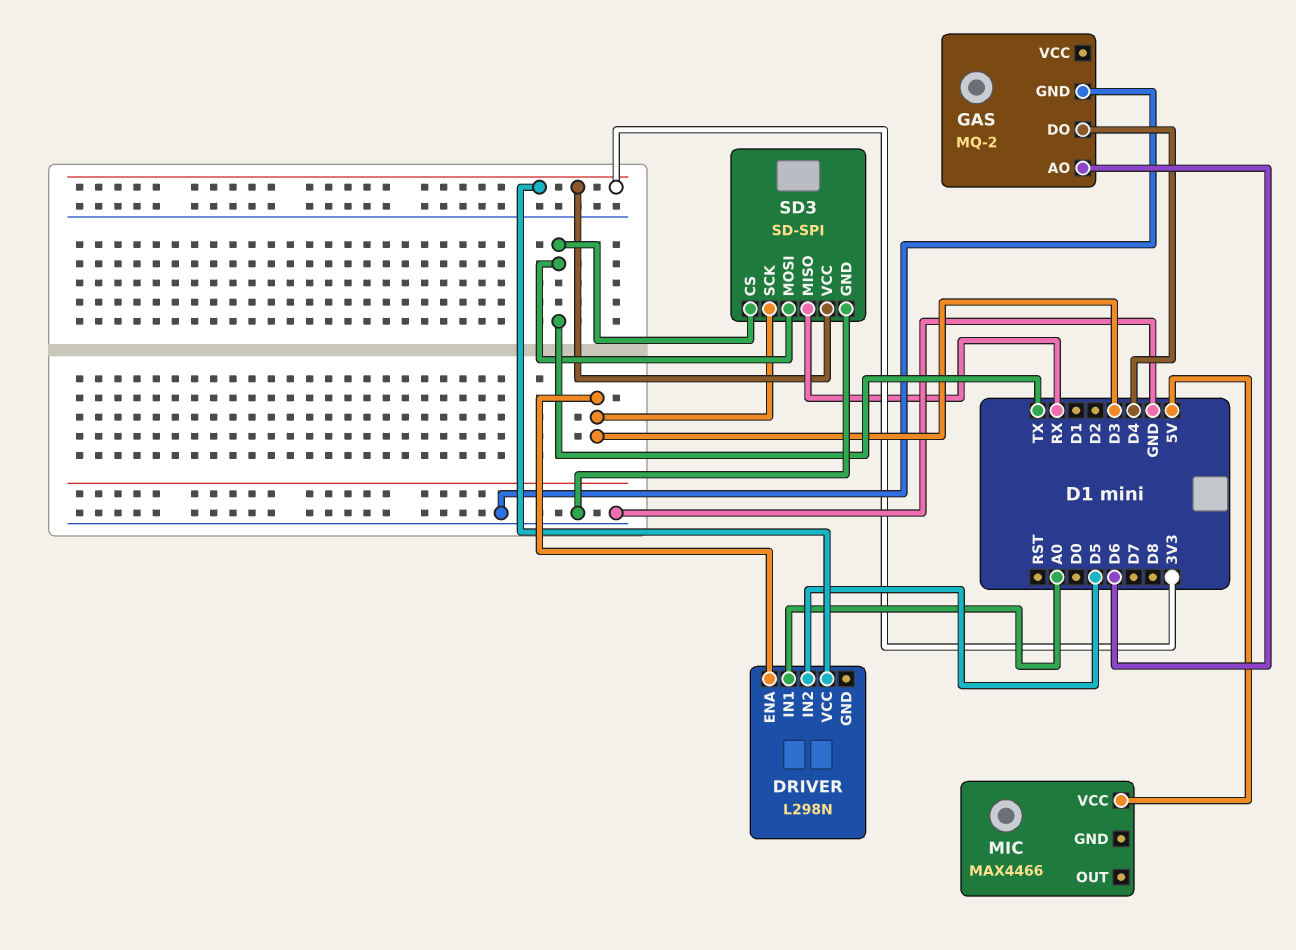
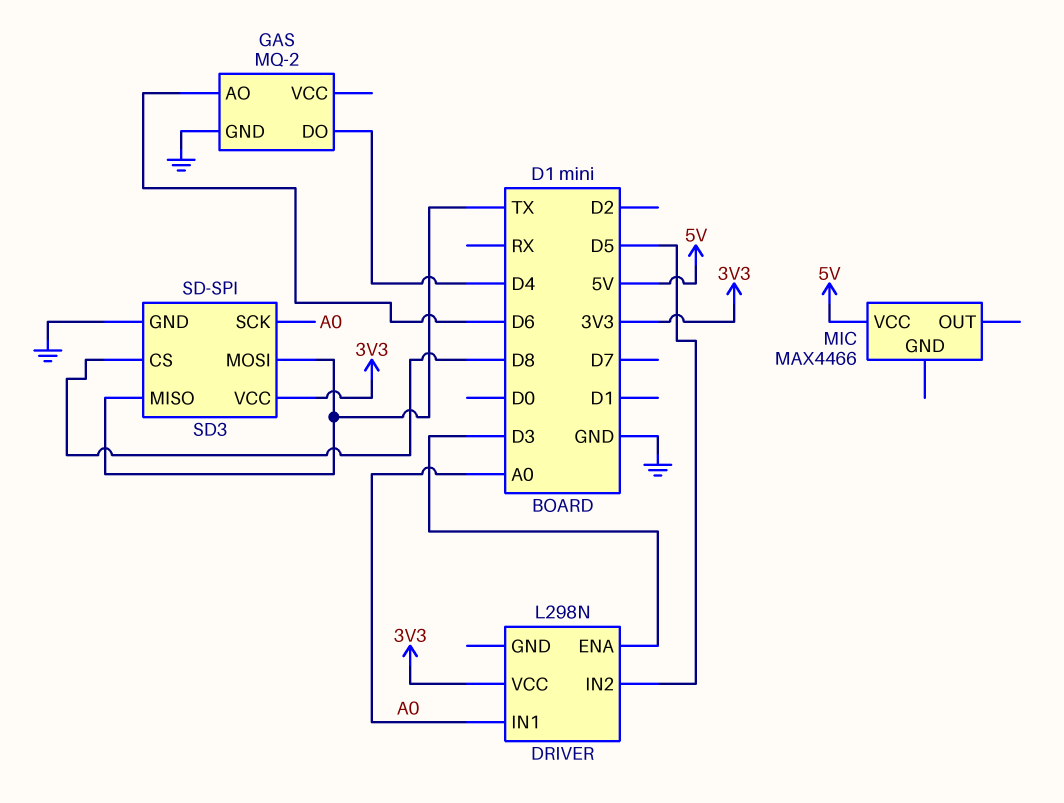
SD3 pin CS: TX -> D8
SD3 pin MISO: RX -> TX
SD3 pin SCK: D3 -> A0

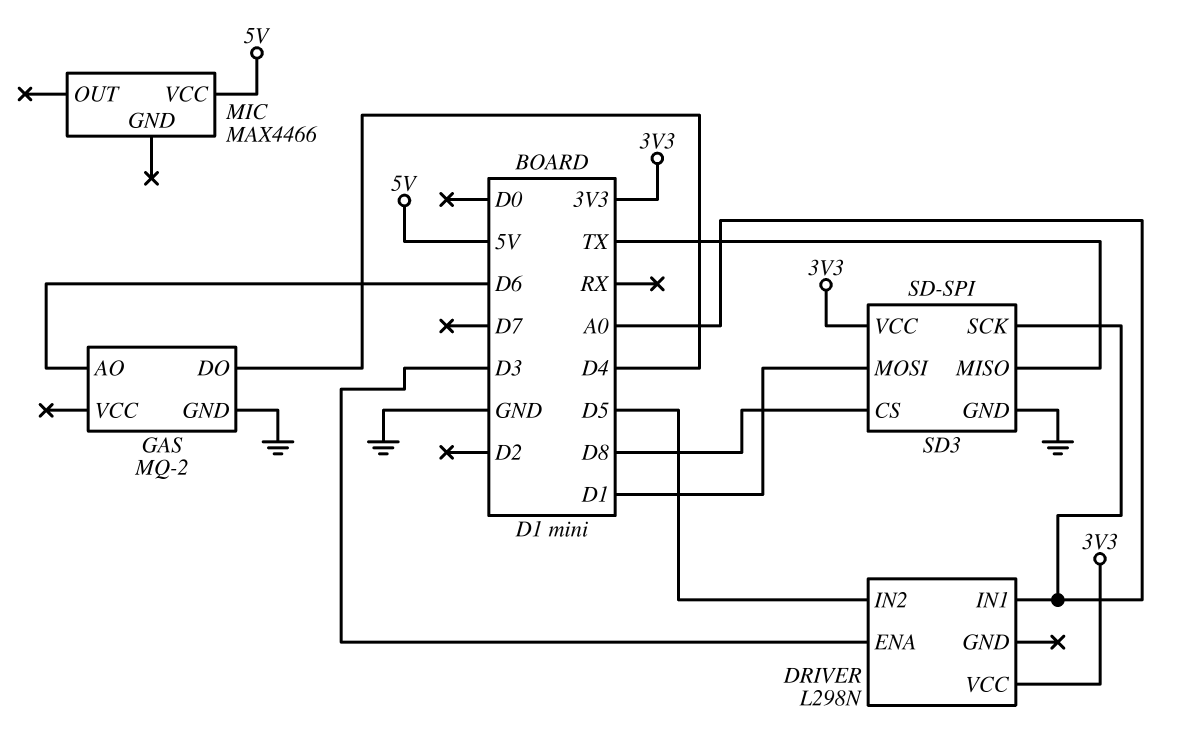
SD3 pin MOSI: TX -> D1

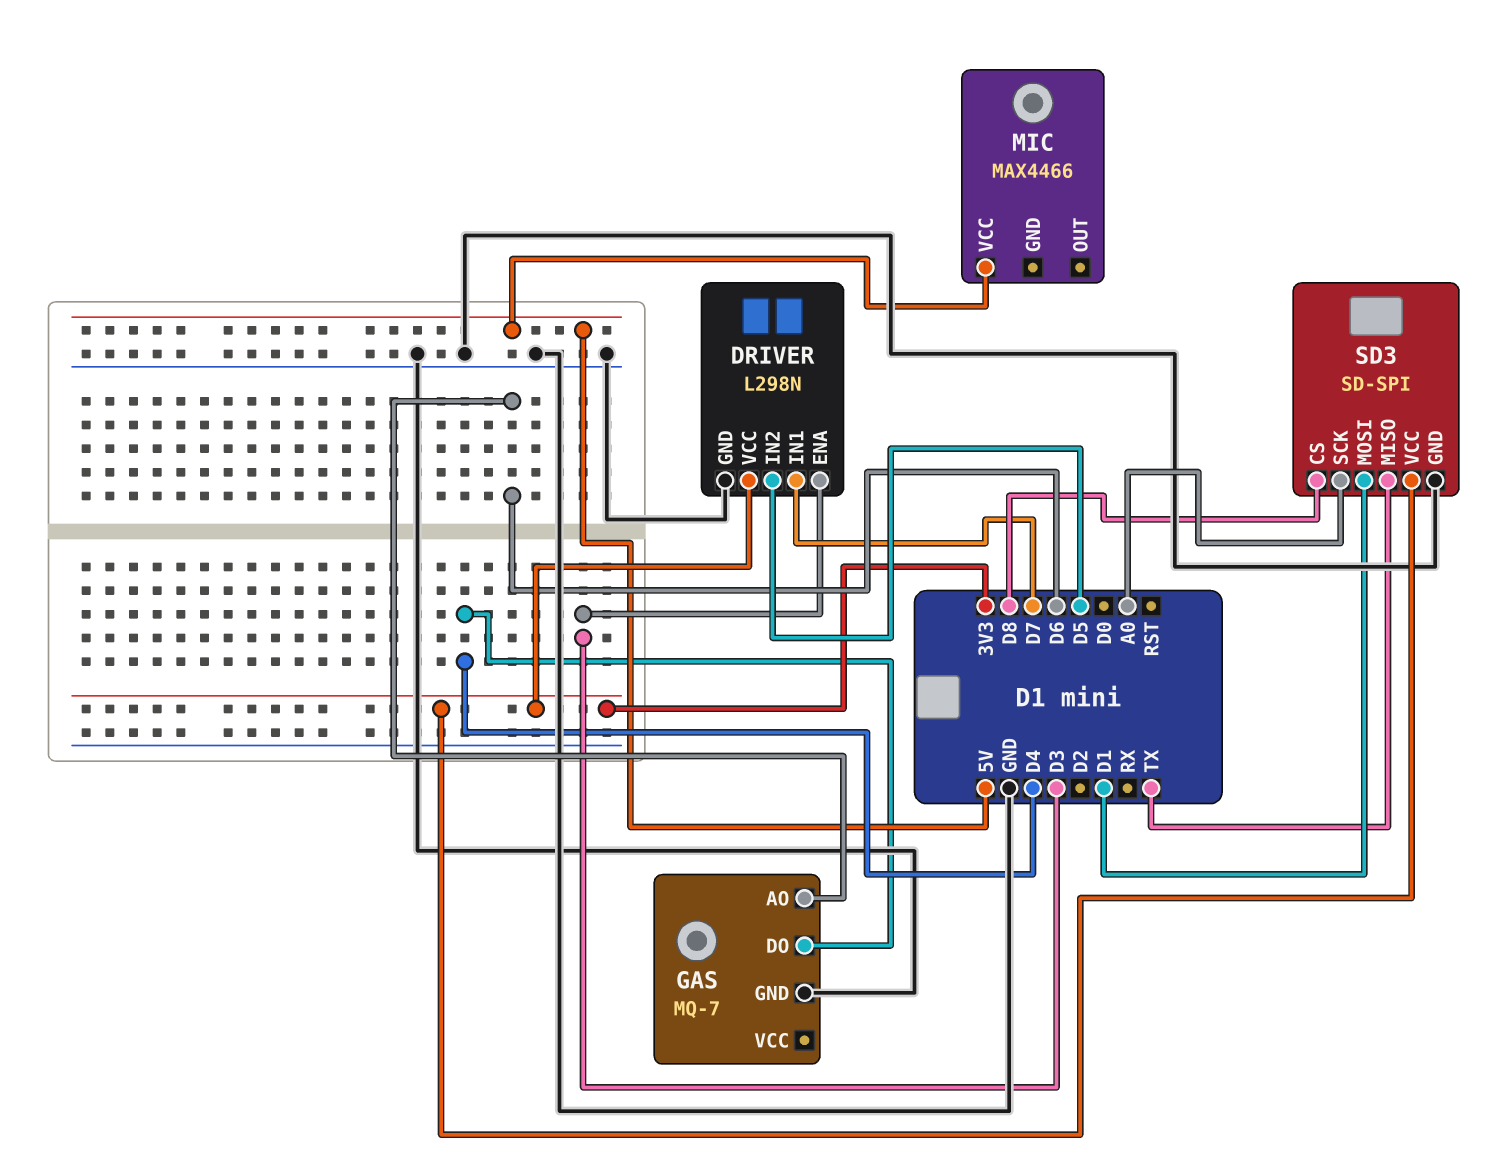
DRIVER pin GND: none -> GND
DRIVER pin IN1: A0 -> D7
GAS: MQ-2 -> MQ-7

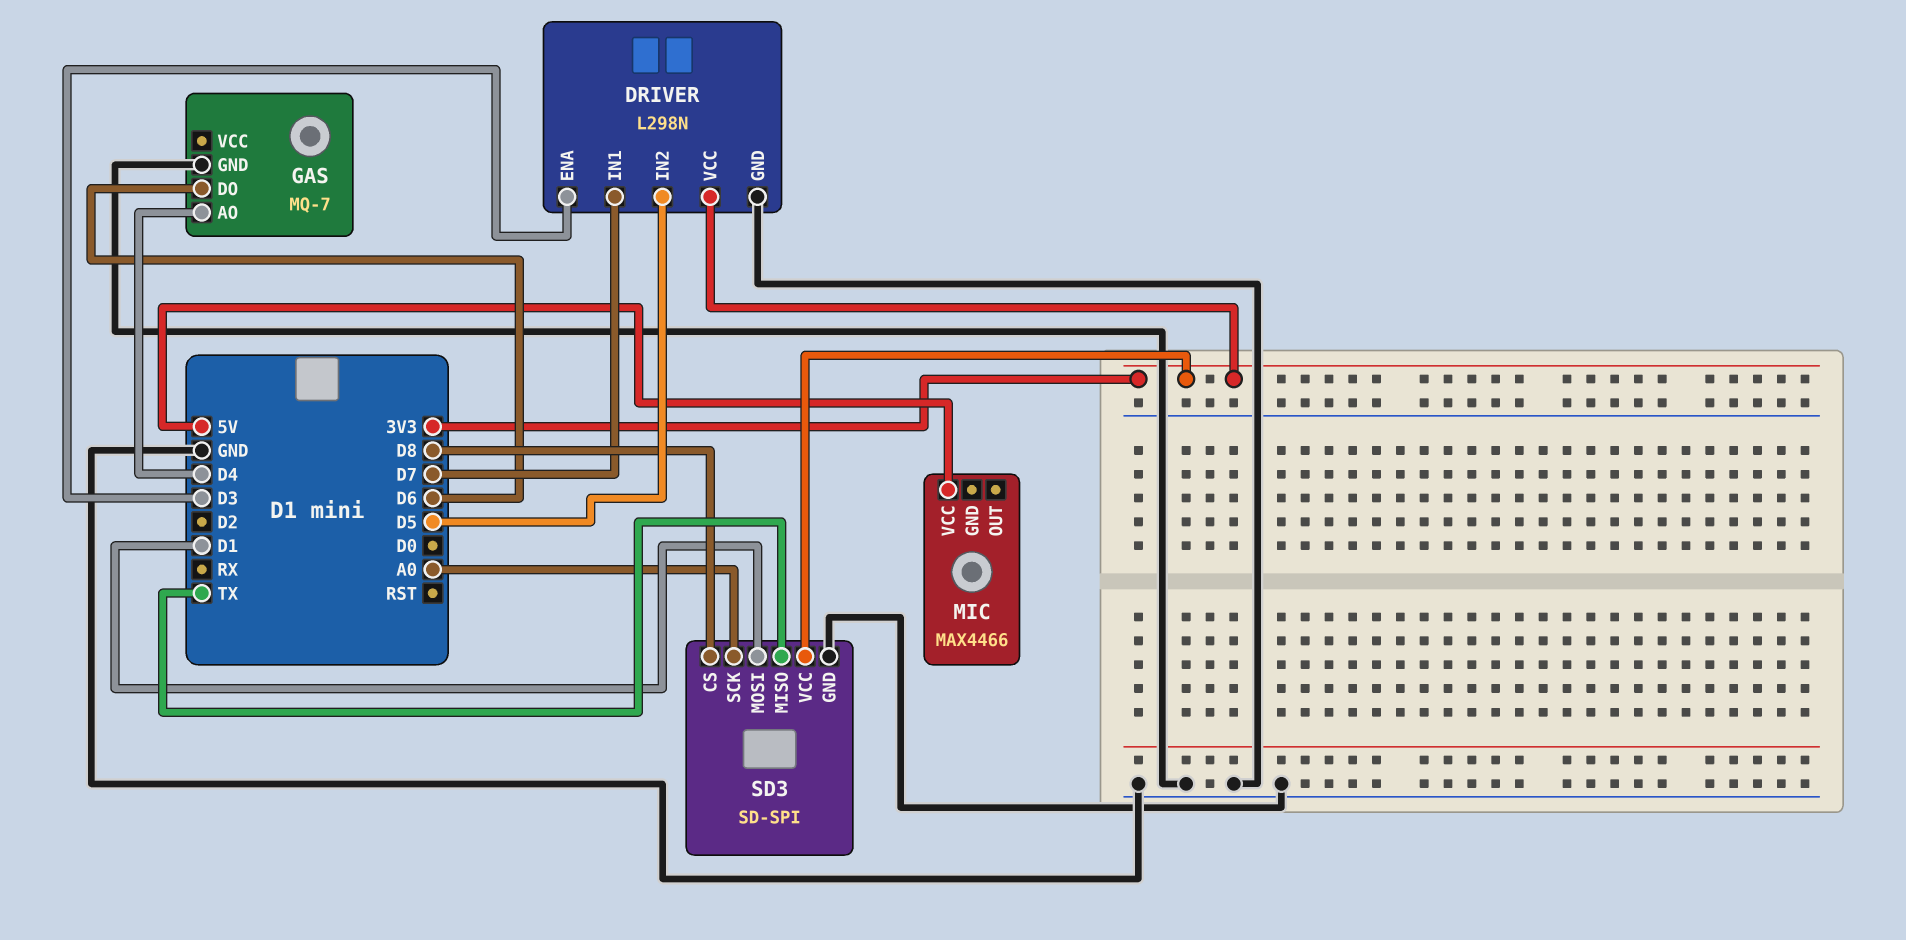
GAS pin AO: D6 -> D4
GAS pin DO: D4 -> D6

